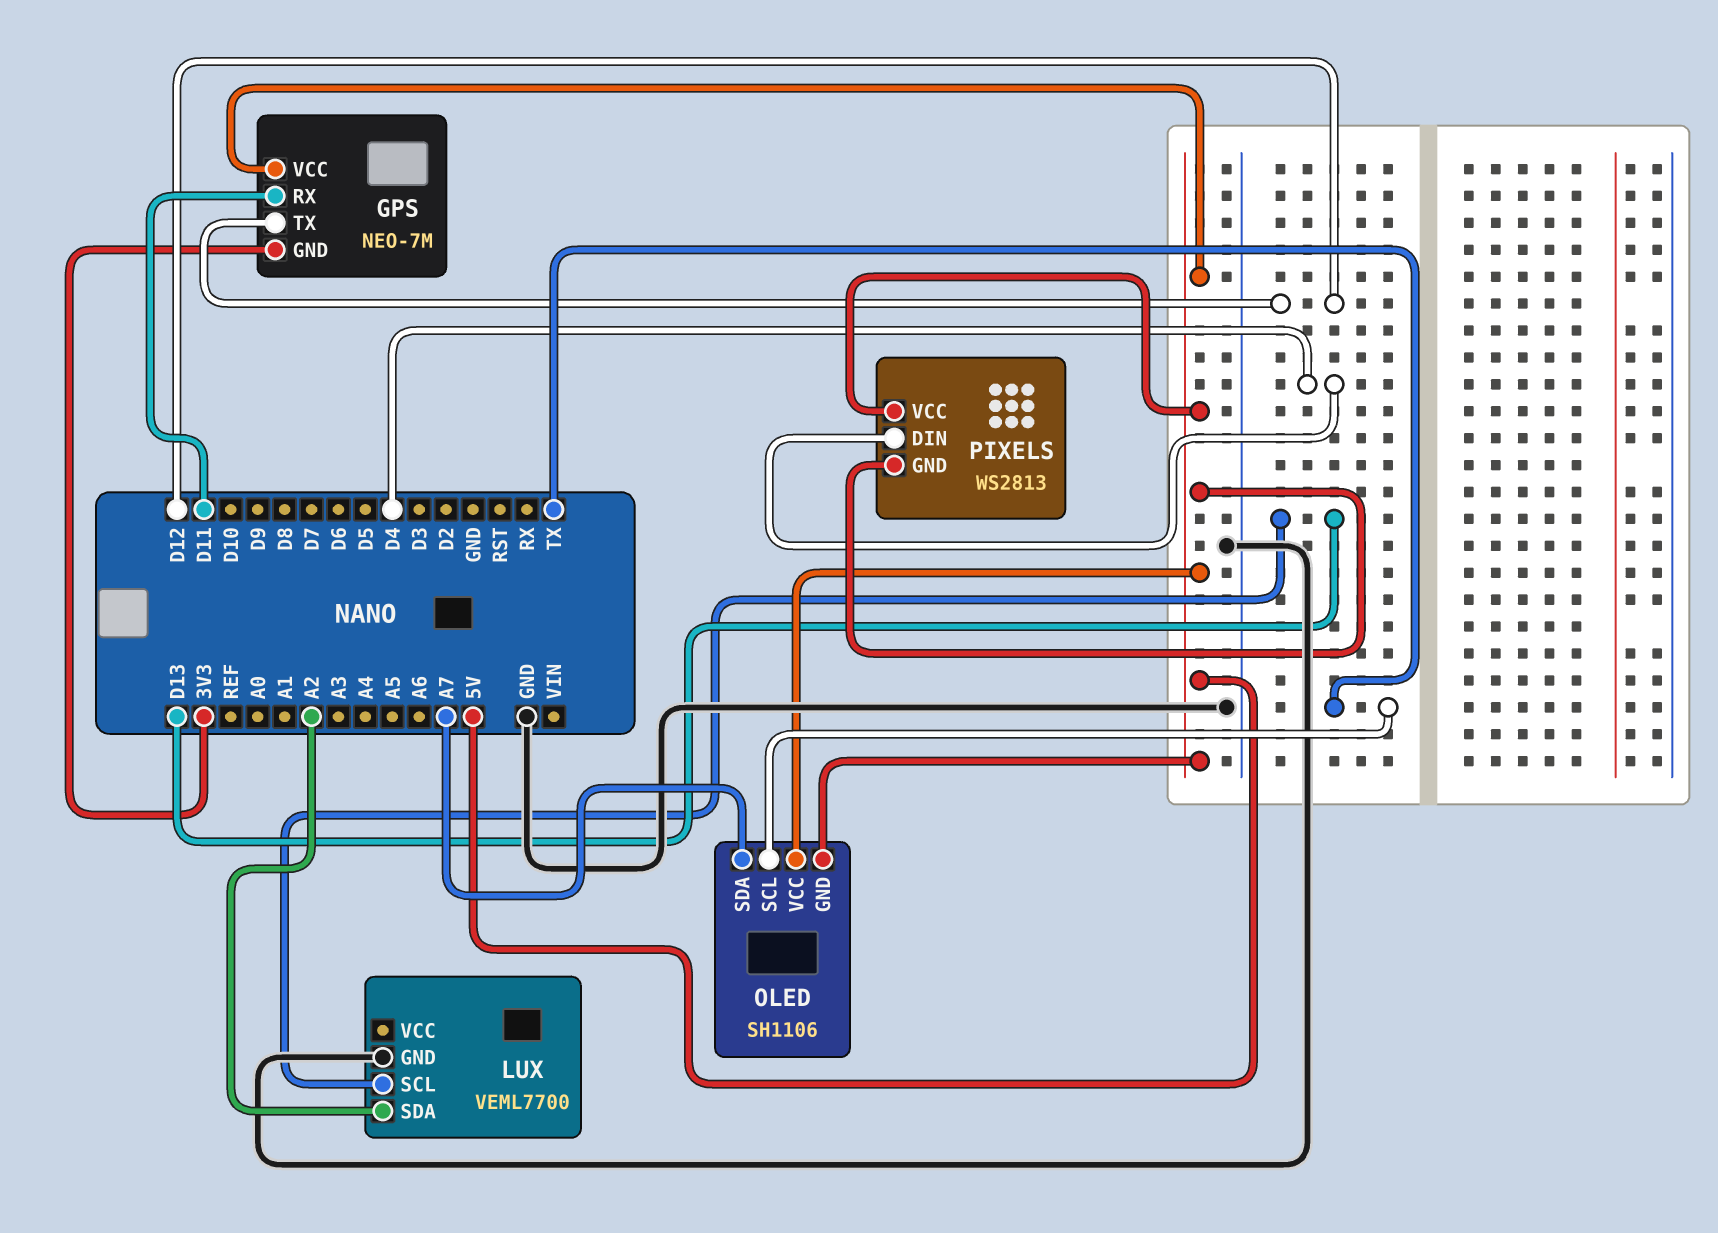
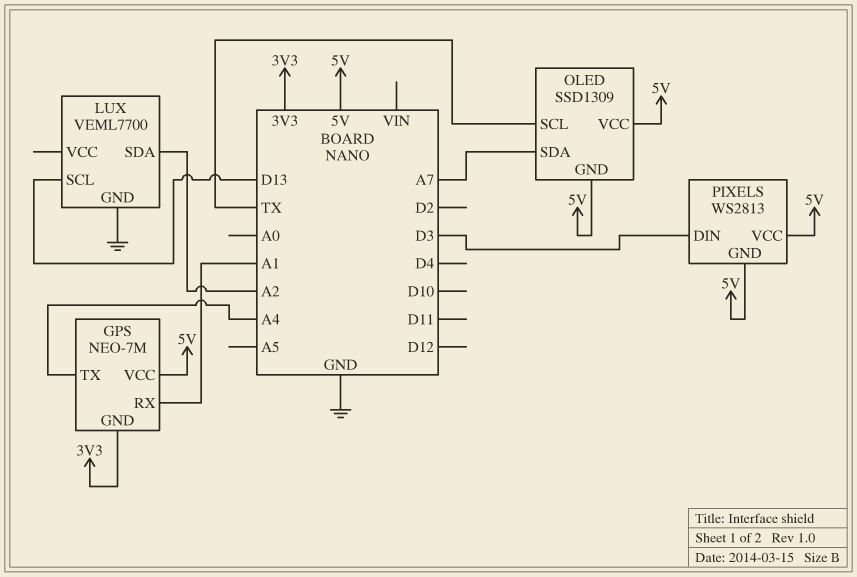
GPS pin RX: D11 -> A1
GPS pin TX: D12 -> A4
OLED: SH1106 -> SSD1309
PIXELS pin DIN: D4 -> D3

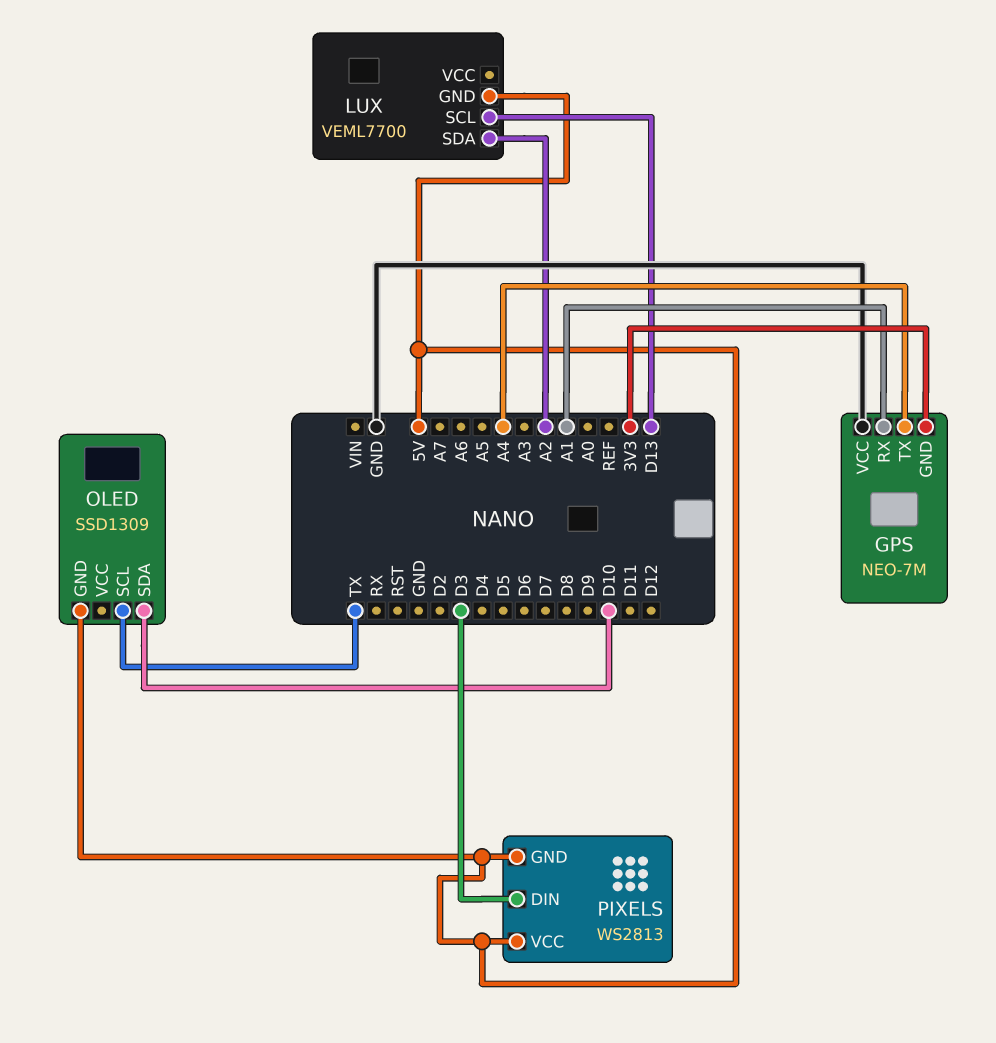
GPS pin VCC: 5V -> GND
LUX pin GND: GND -> 5V
OLED pin SDA: A7 -> D10
OLED pin VCC: 5V -> none

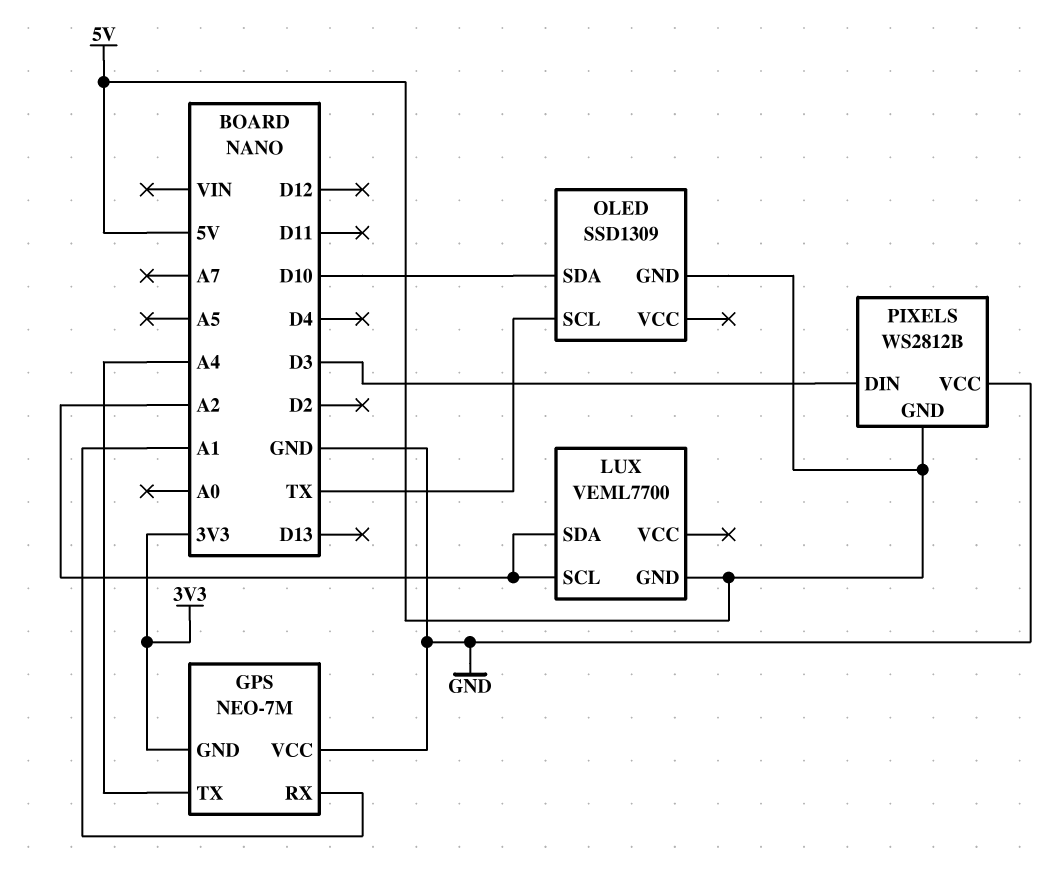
LUX pin SCL: D13 -> A2
PIXELS: WS2813 -> WS2812B
PIXELS pin VCC: 5V -> GND

